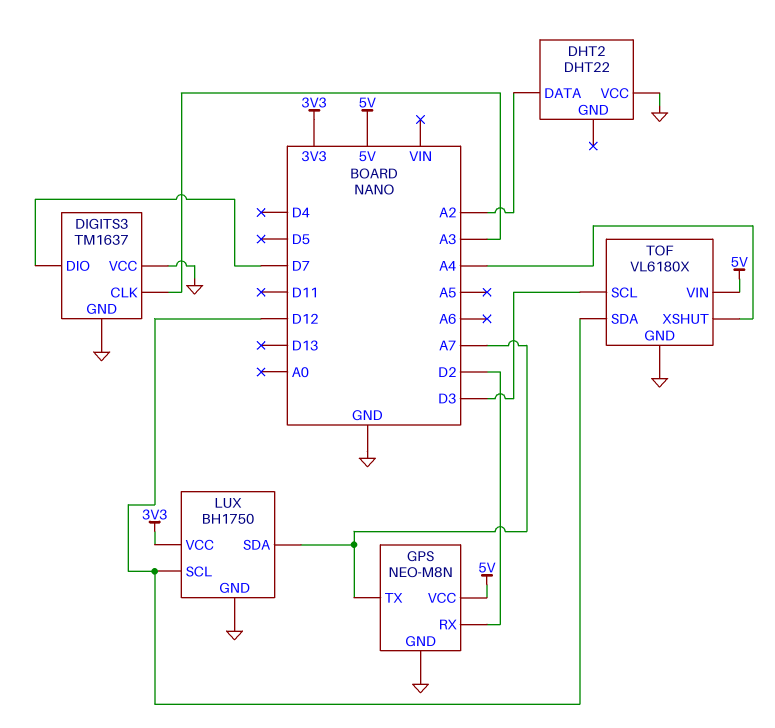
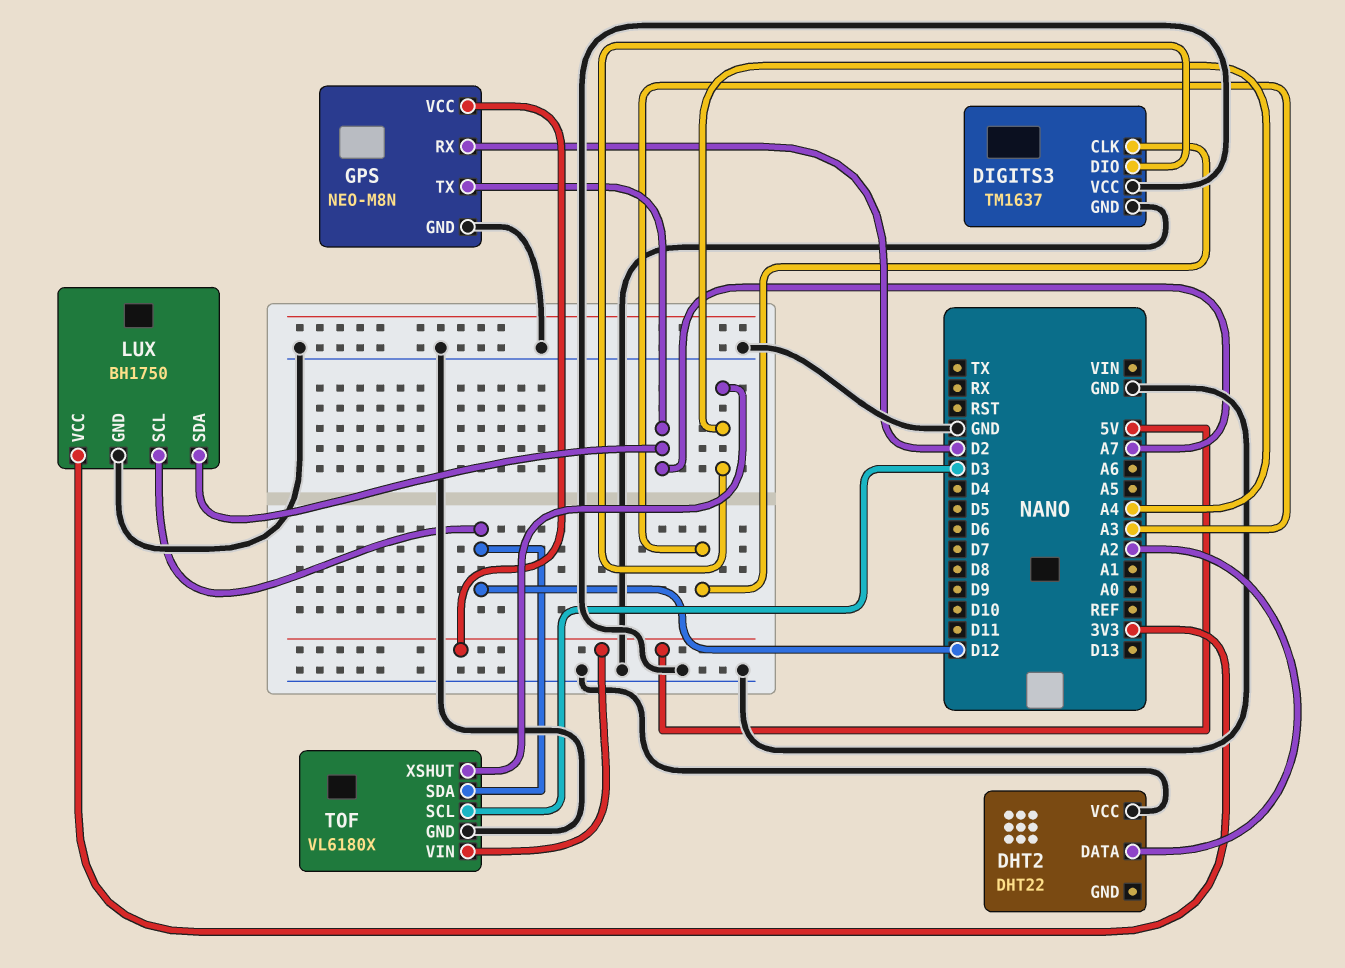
DIGITS3 pin DIO: D7 -> A4

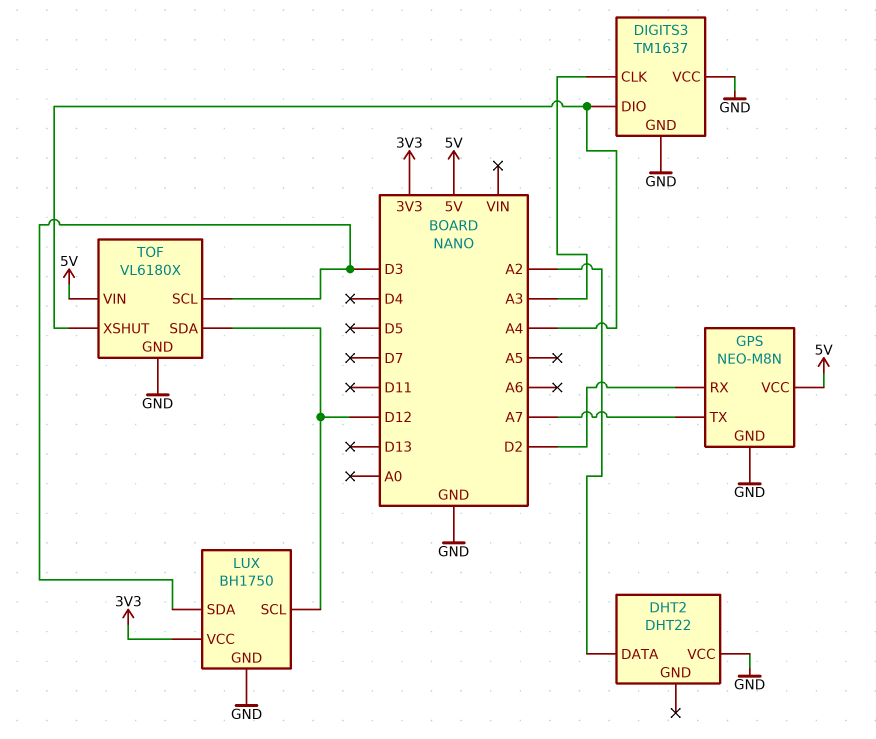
LUX pin SDA: A7 -> D3

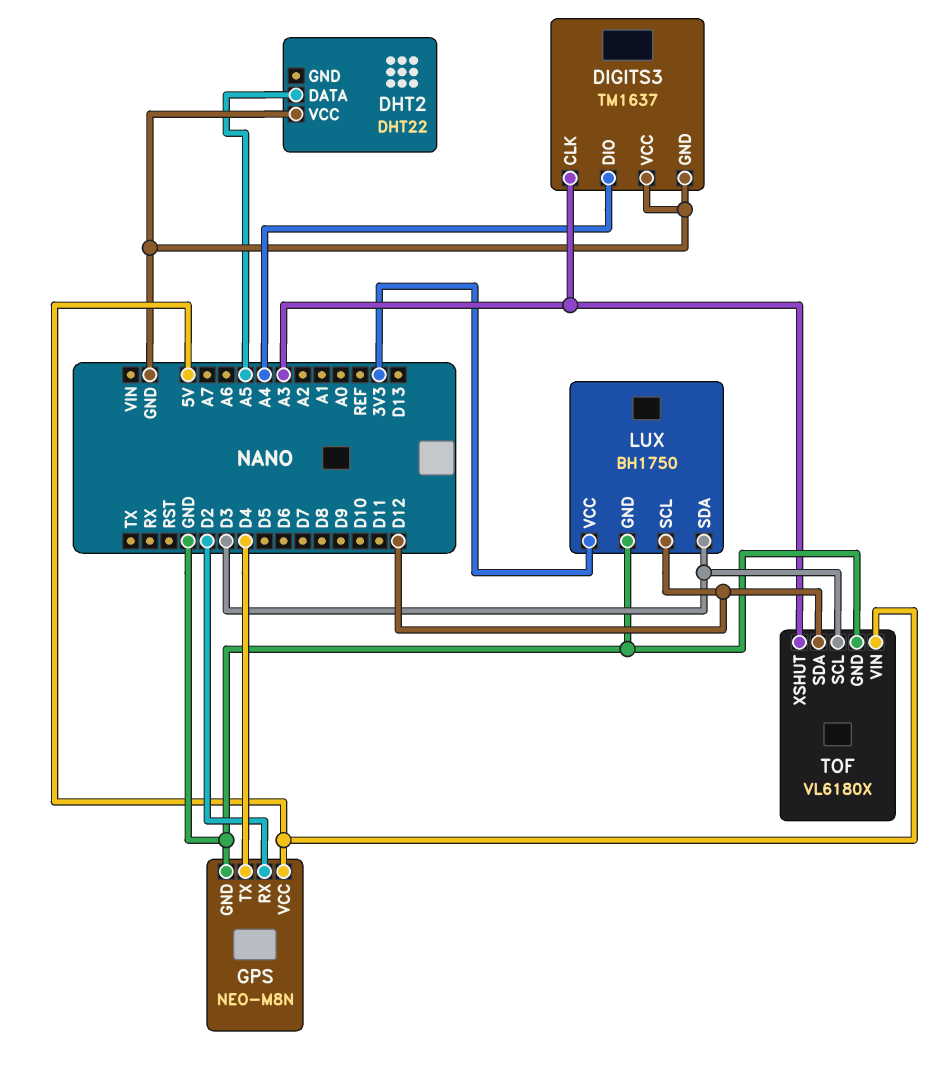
DHT2 pin DATA: A2 -> A5
GPS pin TX: A7 -> D4
TOF pin XSHUT: A4 -> A3

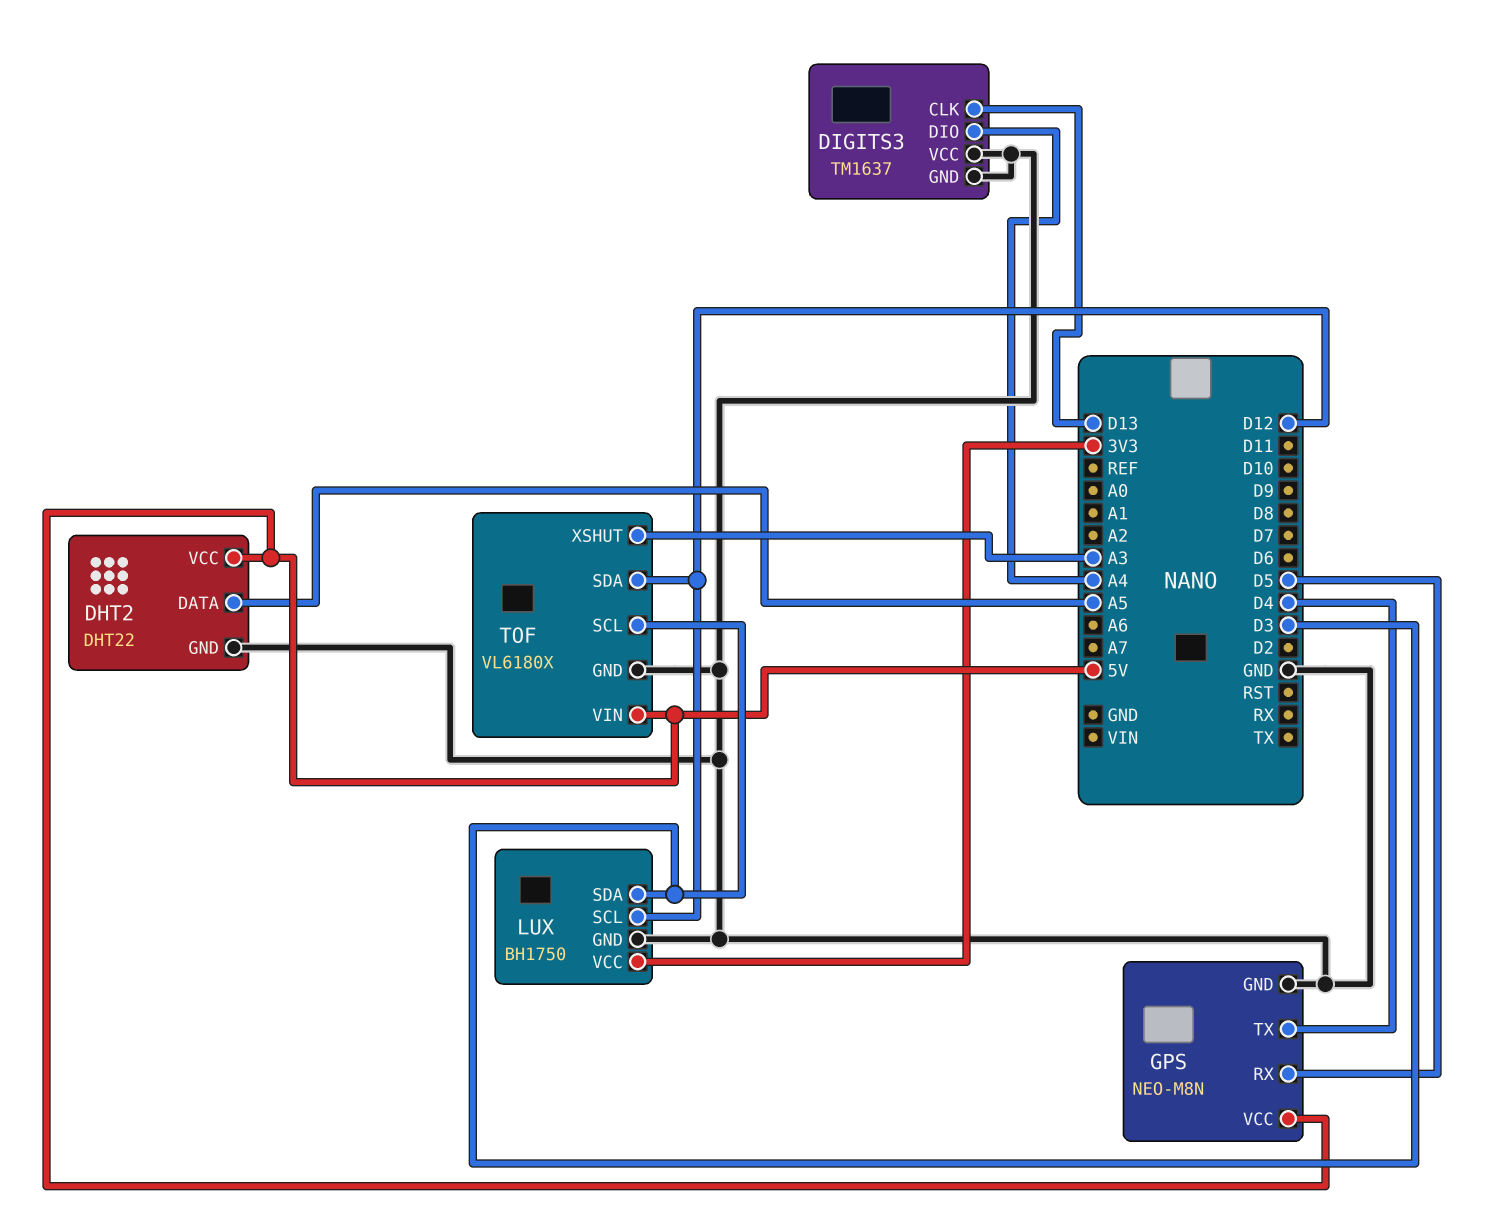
DHT2 pin GND: none -> GND
DHT2 pin VCC: GND -> 5V
DIGITS3 pin CLK: A3 -> D13
GPS pin RX: D2 -> D5

